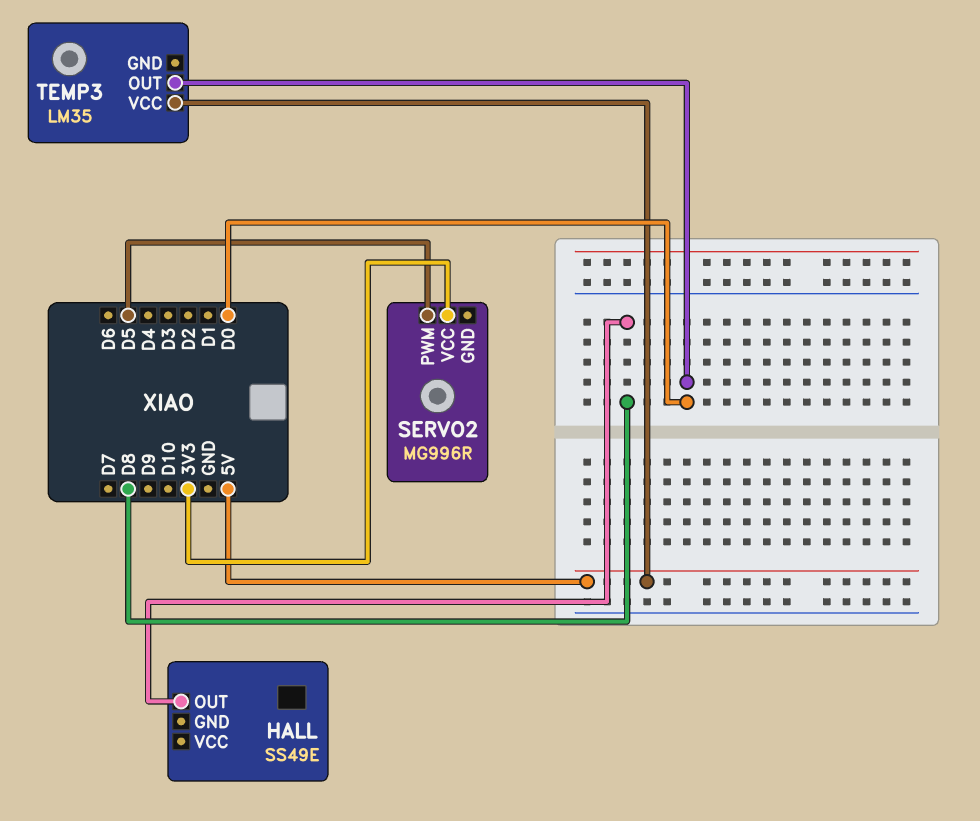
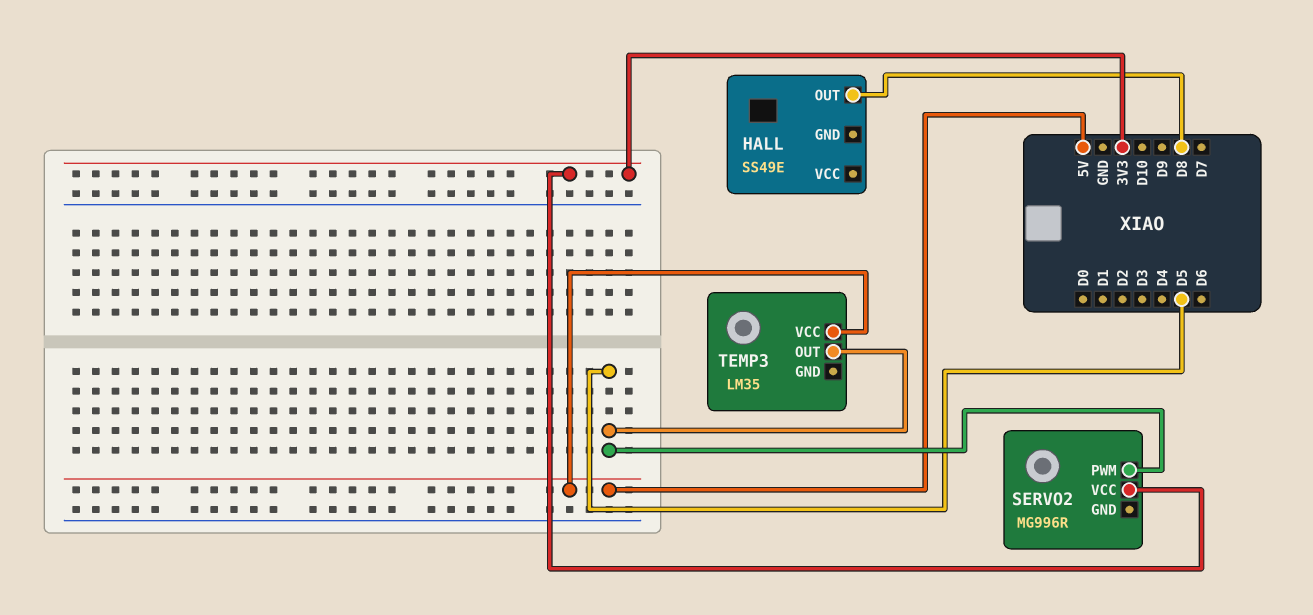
TEMP3 pin OUT: D0 -> D5

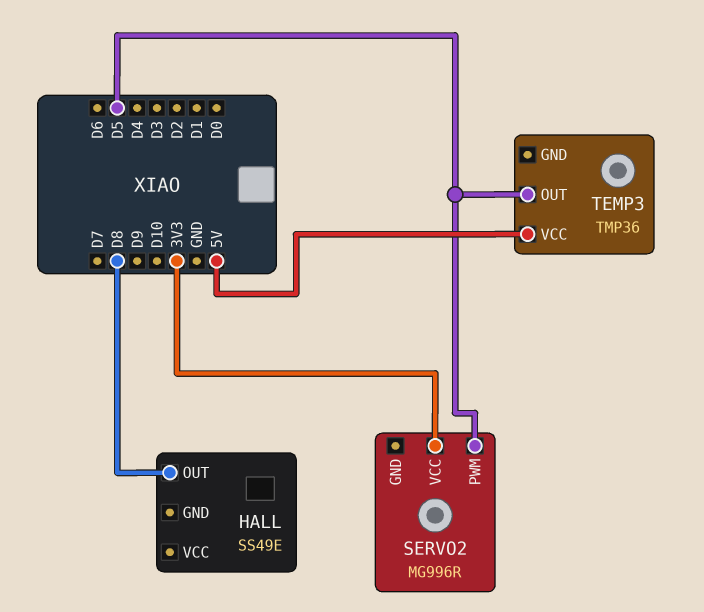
TEMP3: LM35 -> TMP36

